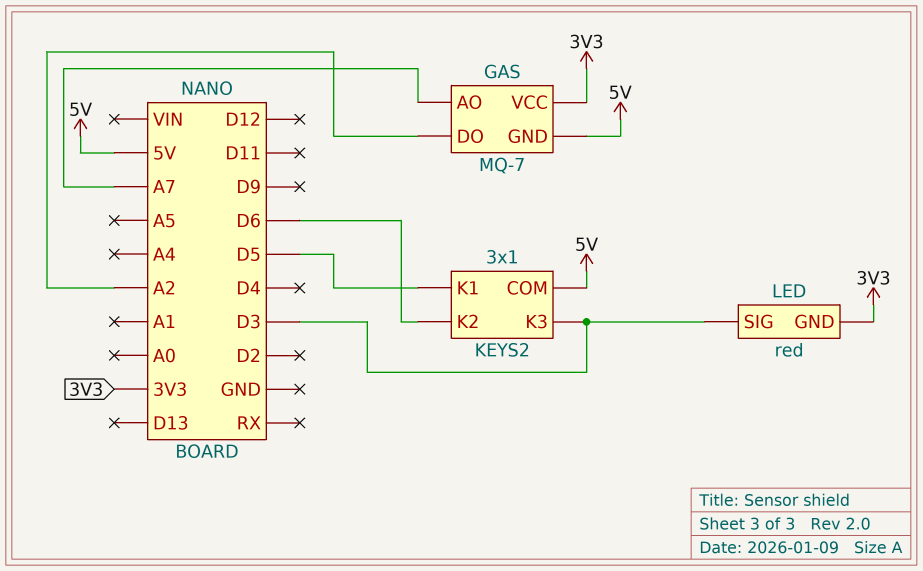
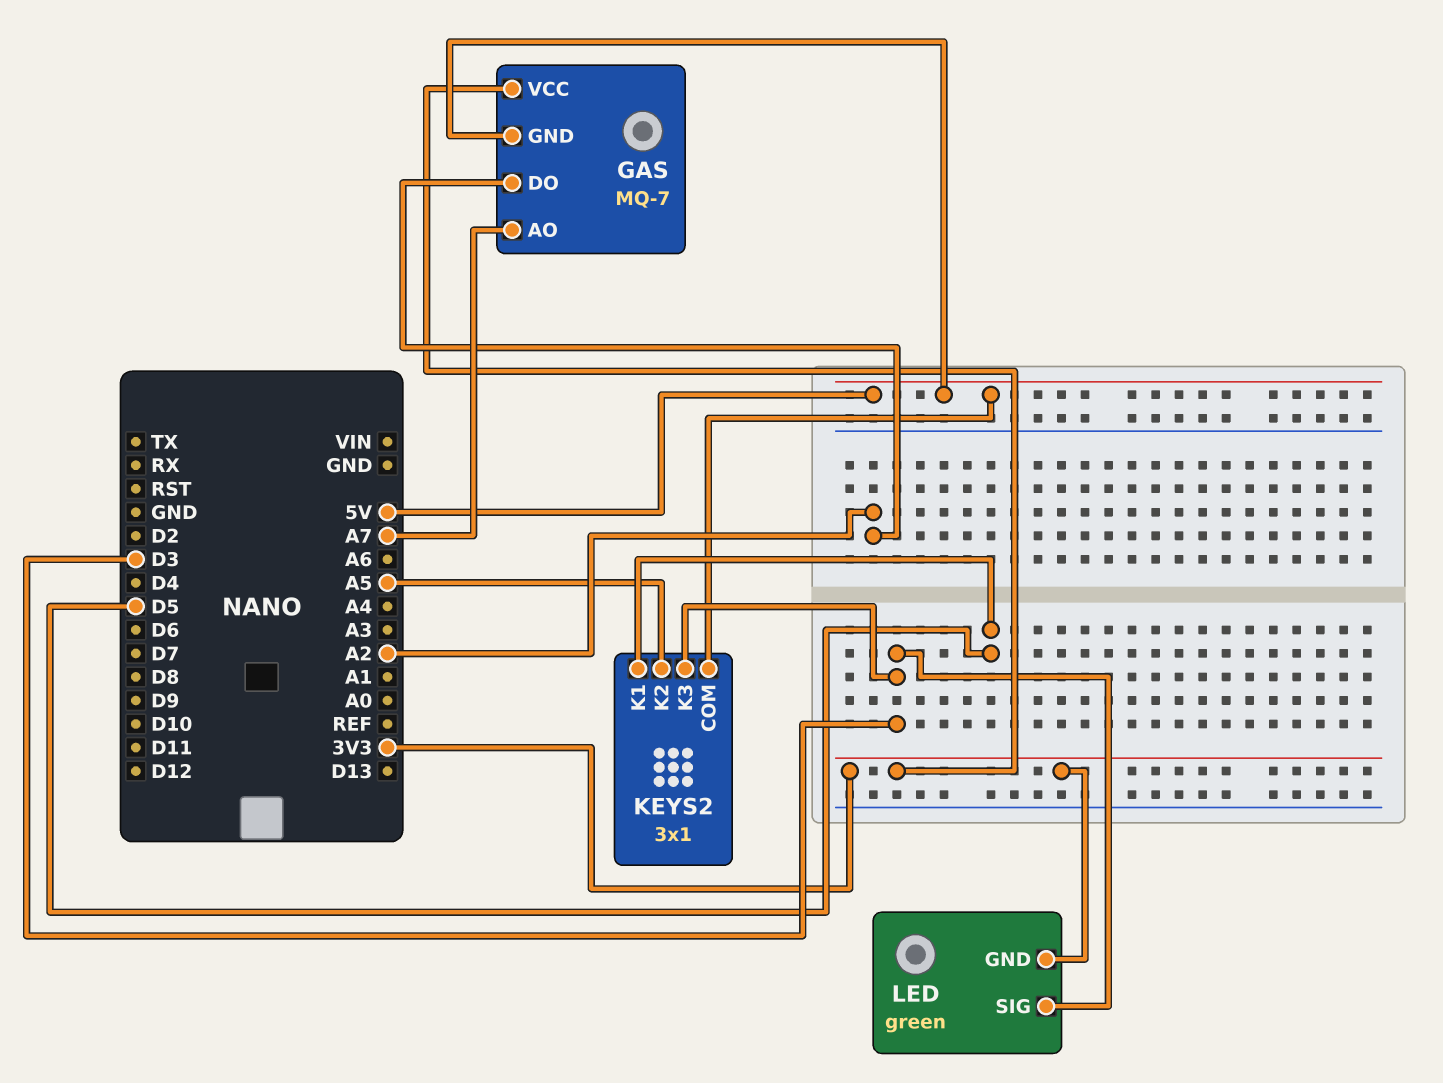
KEYS2 pin K2: D6 -> A5
LED: red -> green

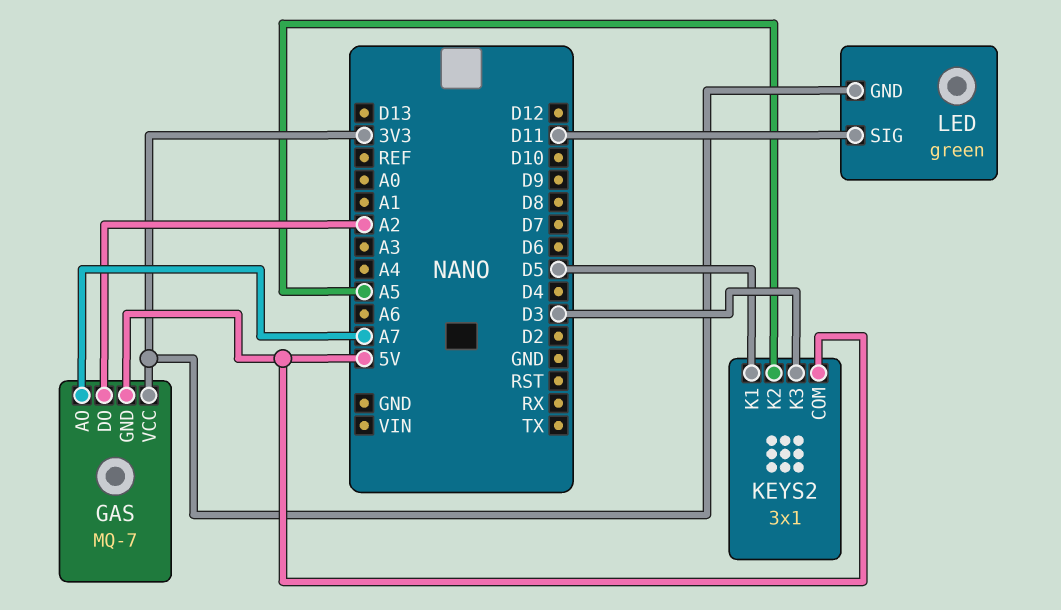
LED pin SIG: D3 -> D11

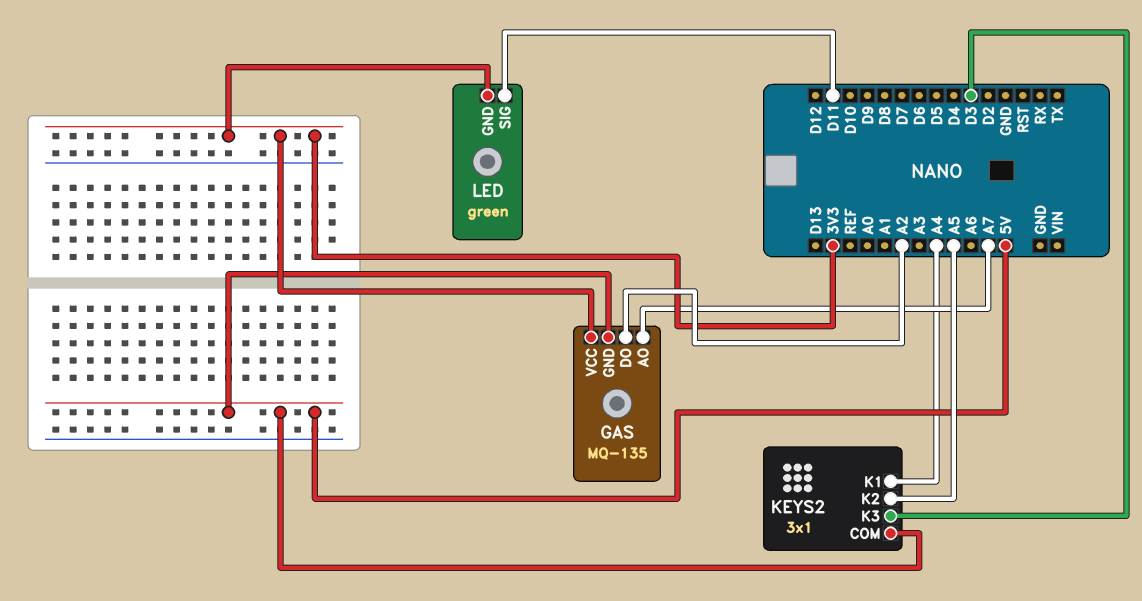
GAS: MQ-7 -> MQ-135
KEYS2 pin K1: D5 -> A4

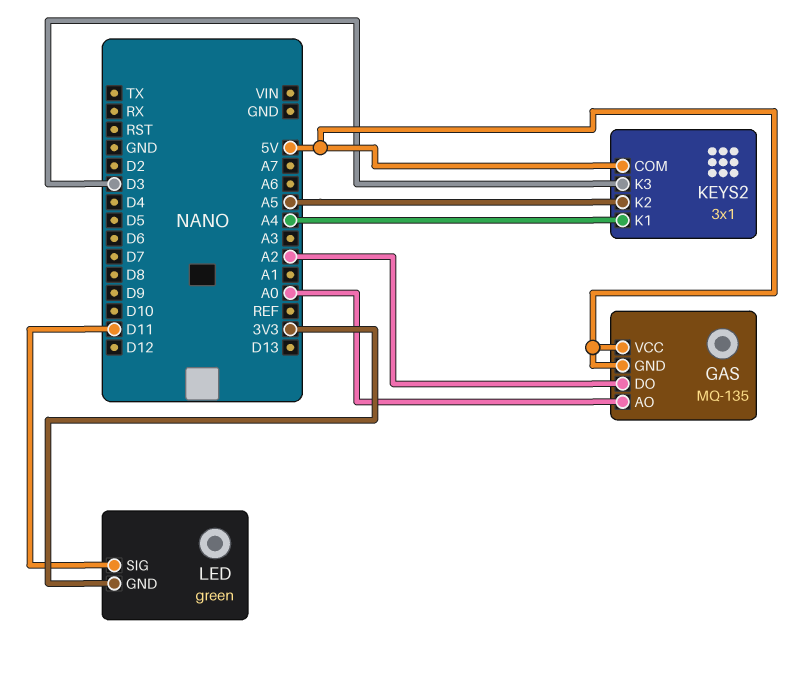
GAS pin AO: A7 -> A0
GAS pin VCC: 3V3 -> 5V

